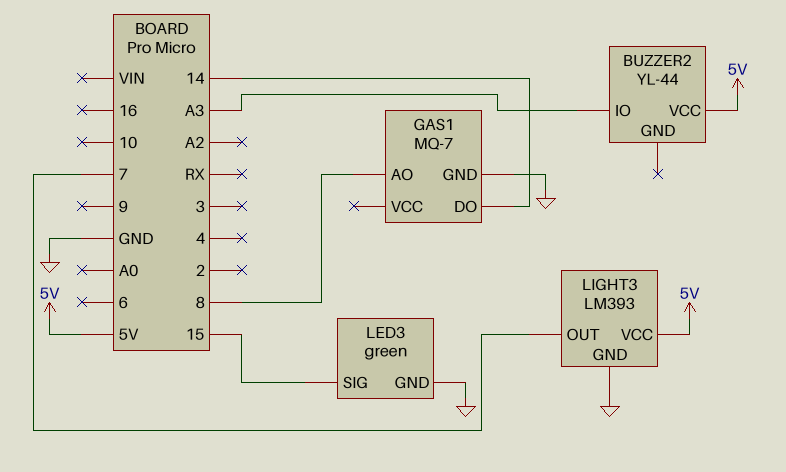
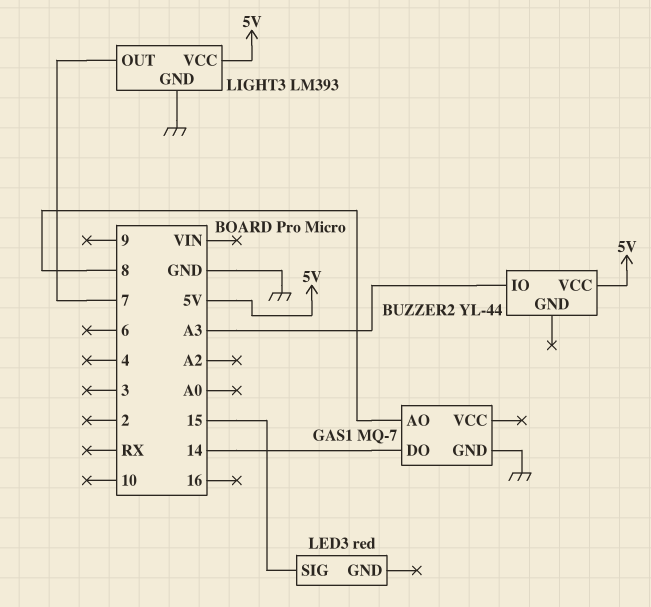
LED3: green -> red
LED3 pin GND: GND -> none

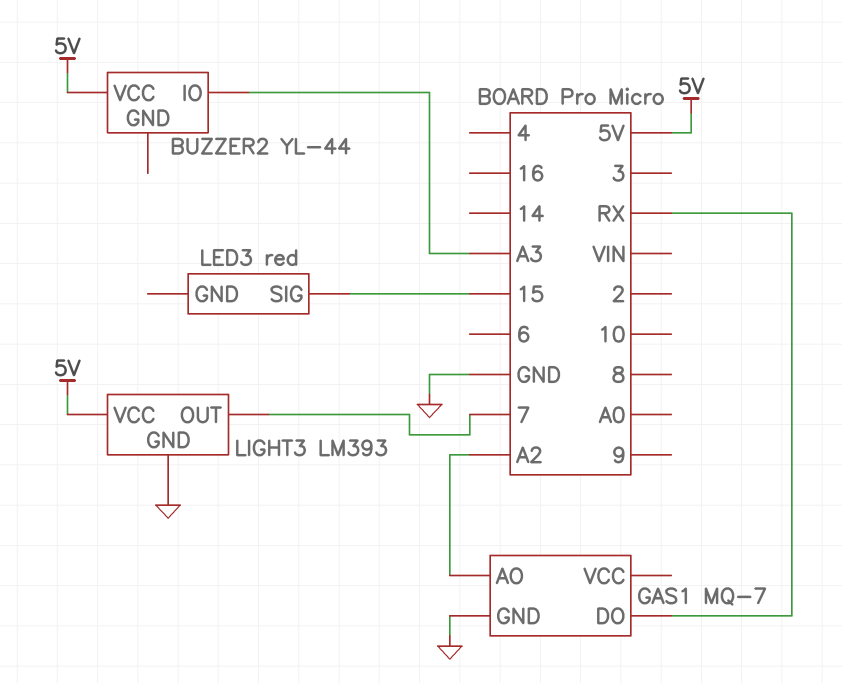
GAS1 pin AO: 8 -> A2
GAS1 pin DO: 14 -> RX

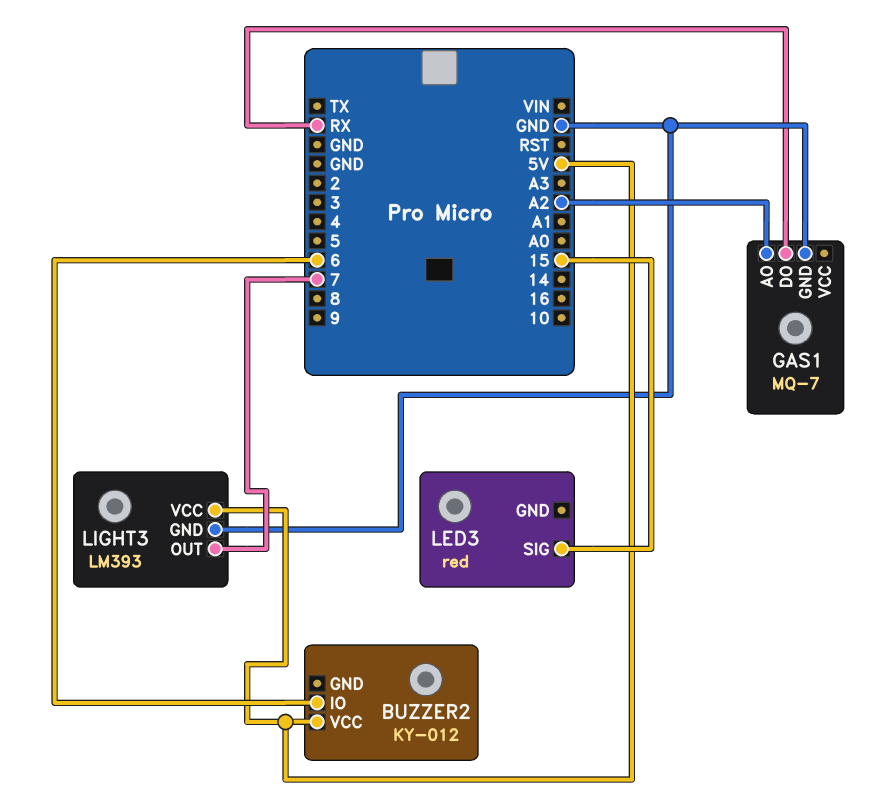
BUZZER2: YL-44 -> KY-012
BUZZER2 pin IO: A3 -> 6

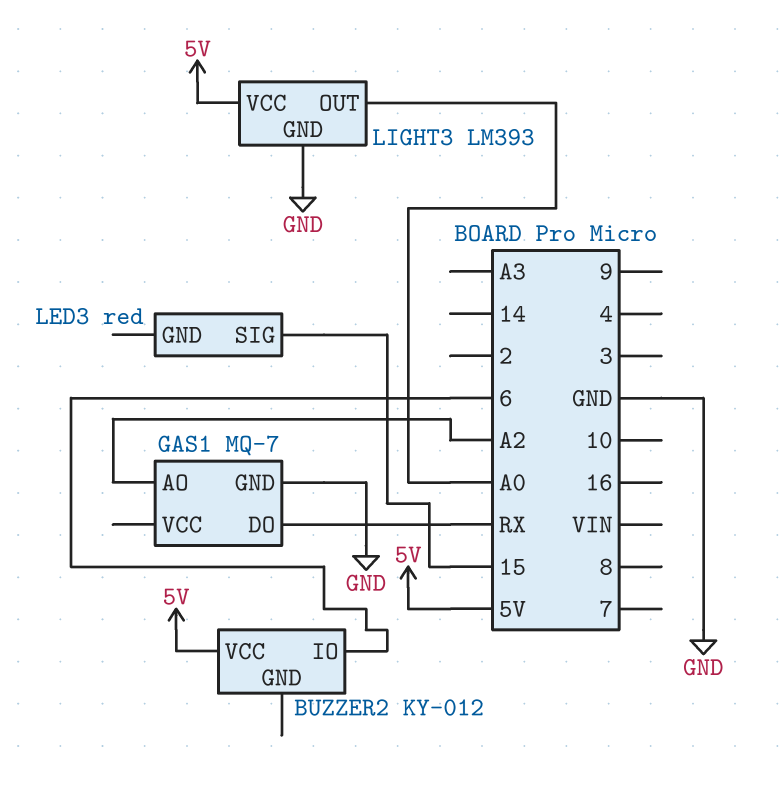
LIGHT3 pin OUT: 7 -> A0

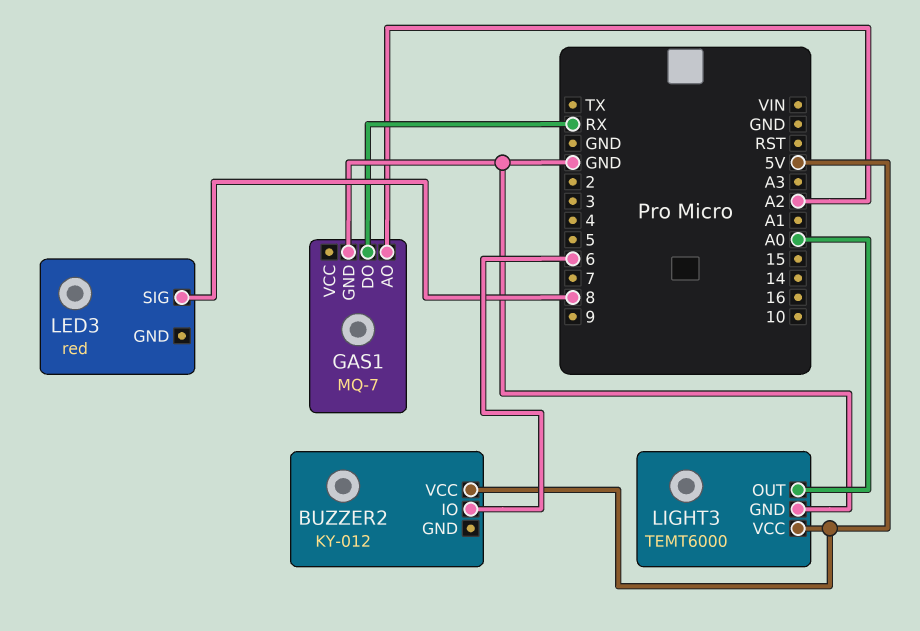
LED3 pin SIG: 15 -> 8
LIGHT3: LM393 -> TEMT6000

